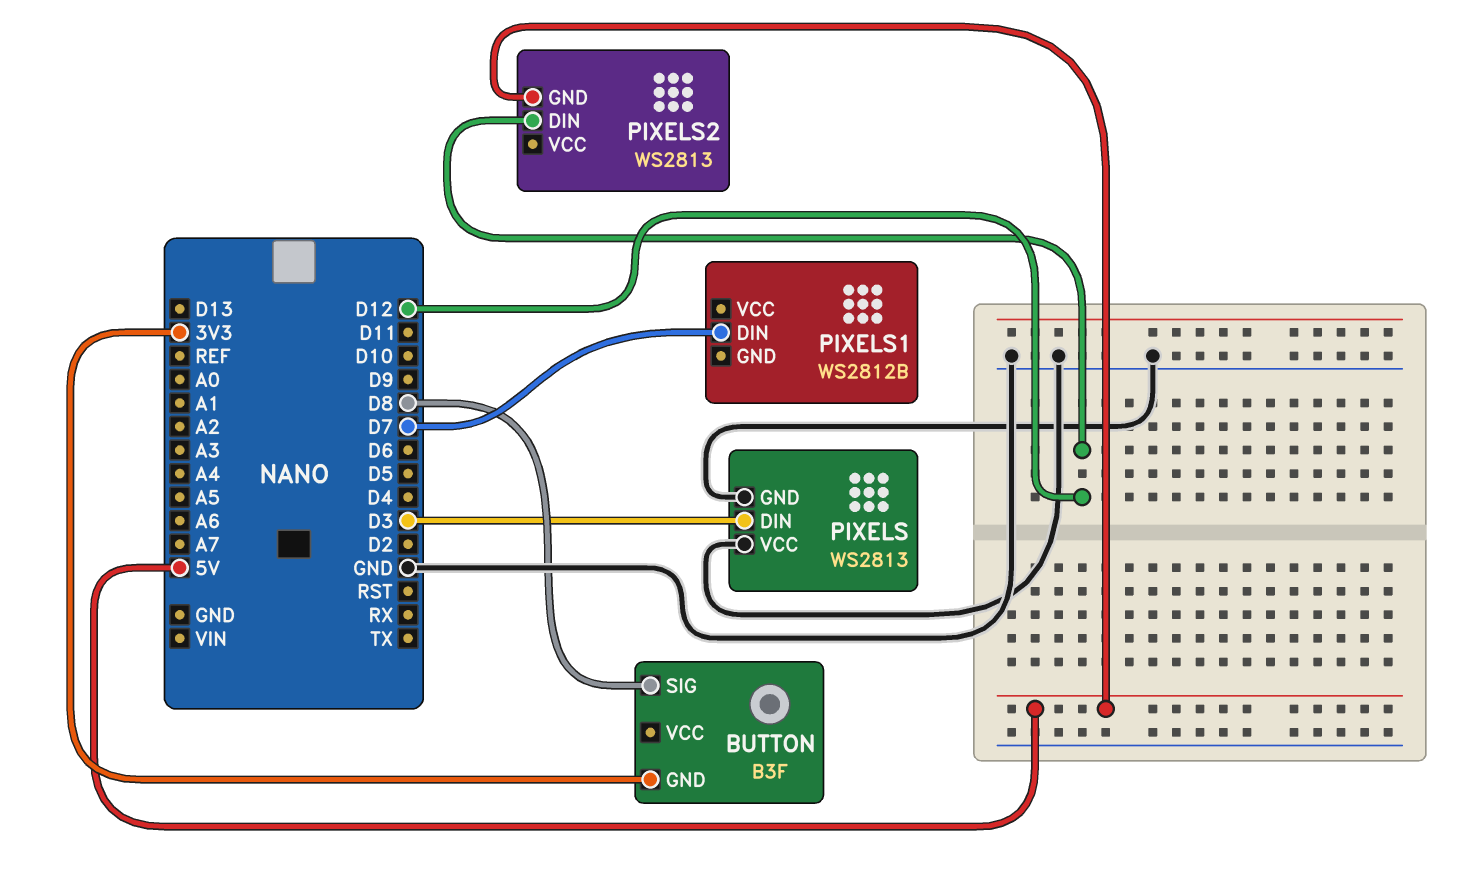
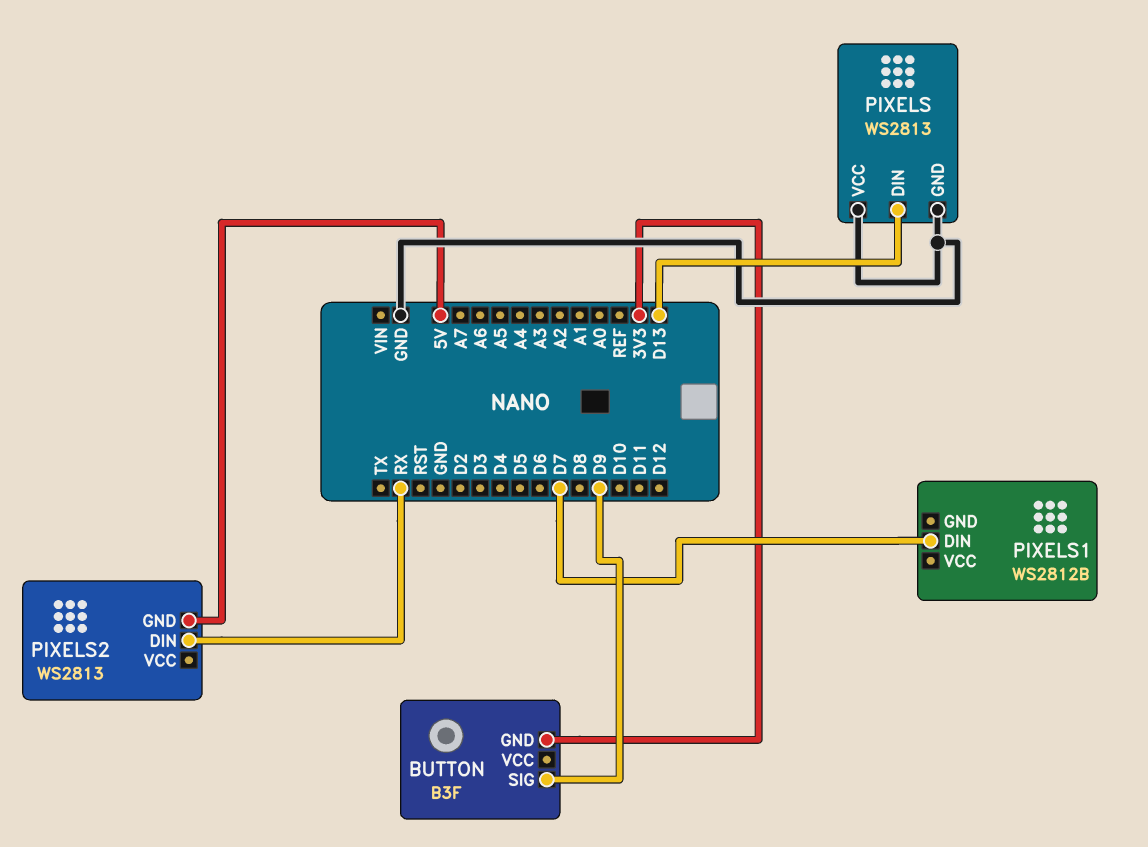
BUTTON pin SIG: D8 -> D9
PIXELS pin DIN: D3 -> D13
PIXELS2 pin DIN: D12 -> RX

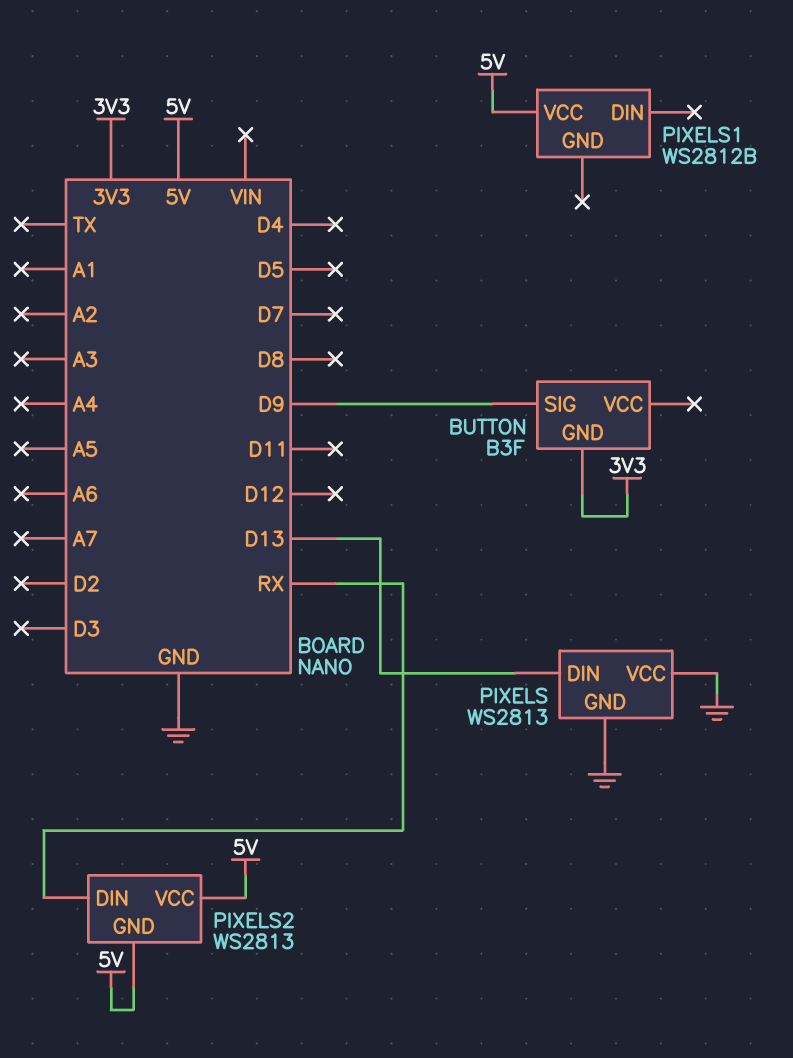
PIXELS1 pin DIN: D7 -> none
PIXELS1 pin VCC: none -> 5V
PIXELS2 pin VCC: none -> 5V

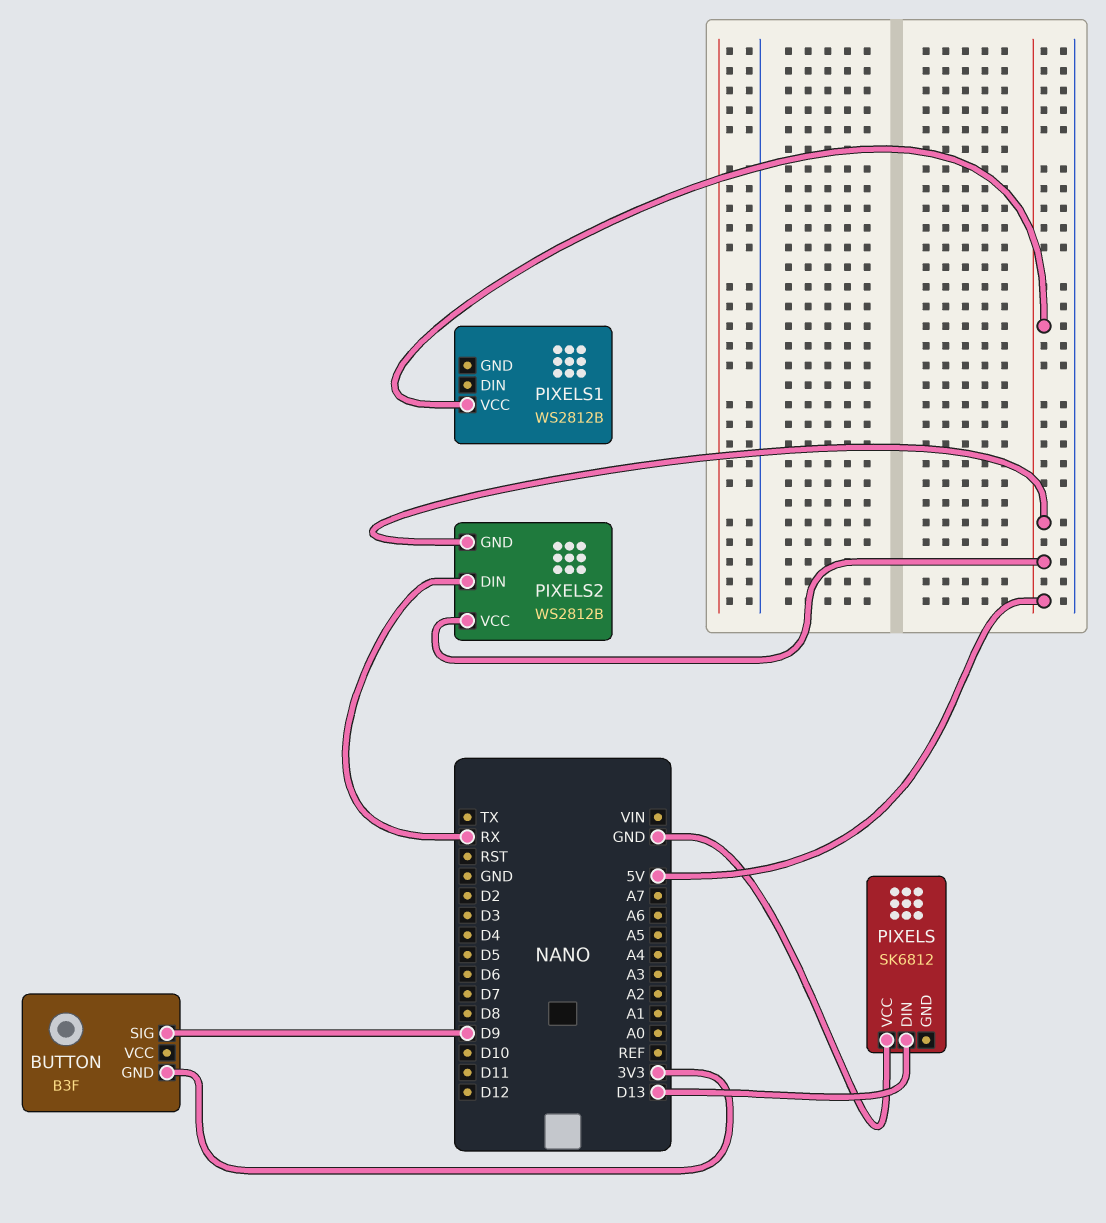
PIXELS: WS2813 -> SK6812
PIXELS pin GND: GND -> none
PIXELS2: WS2813 -> WS2812B

